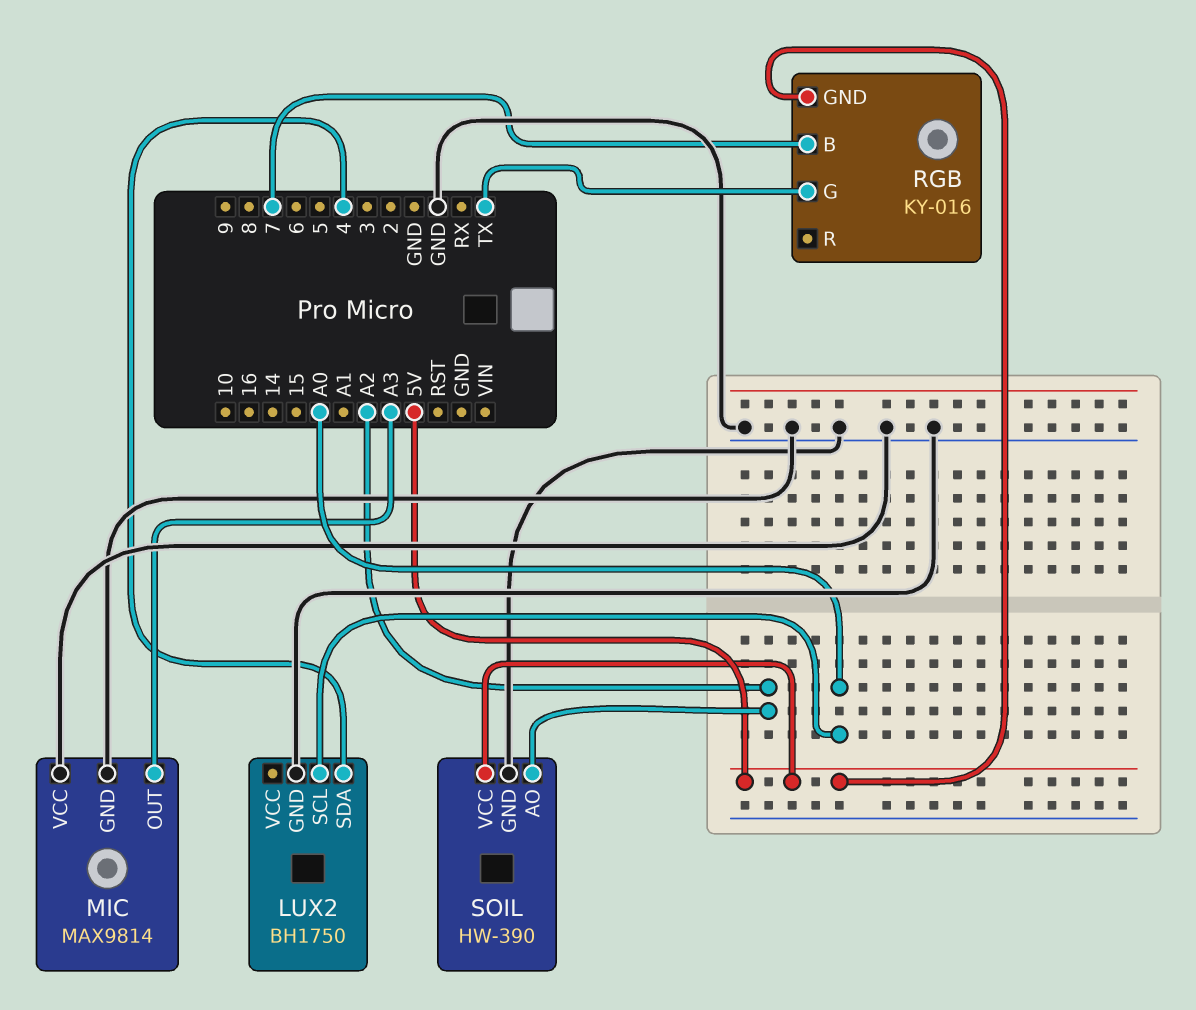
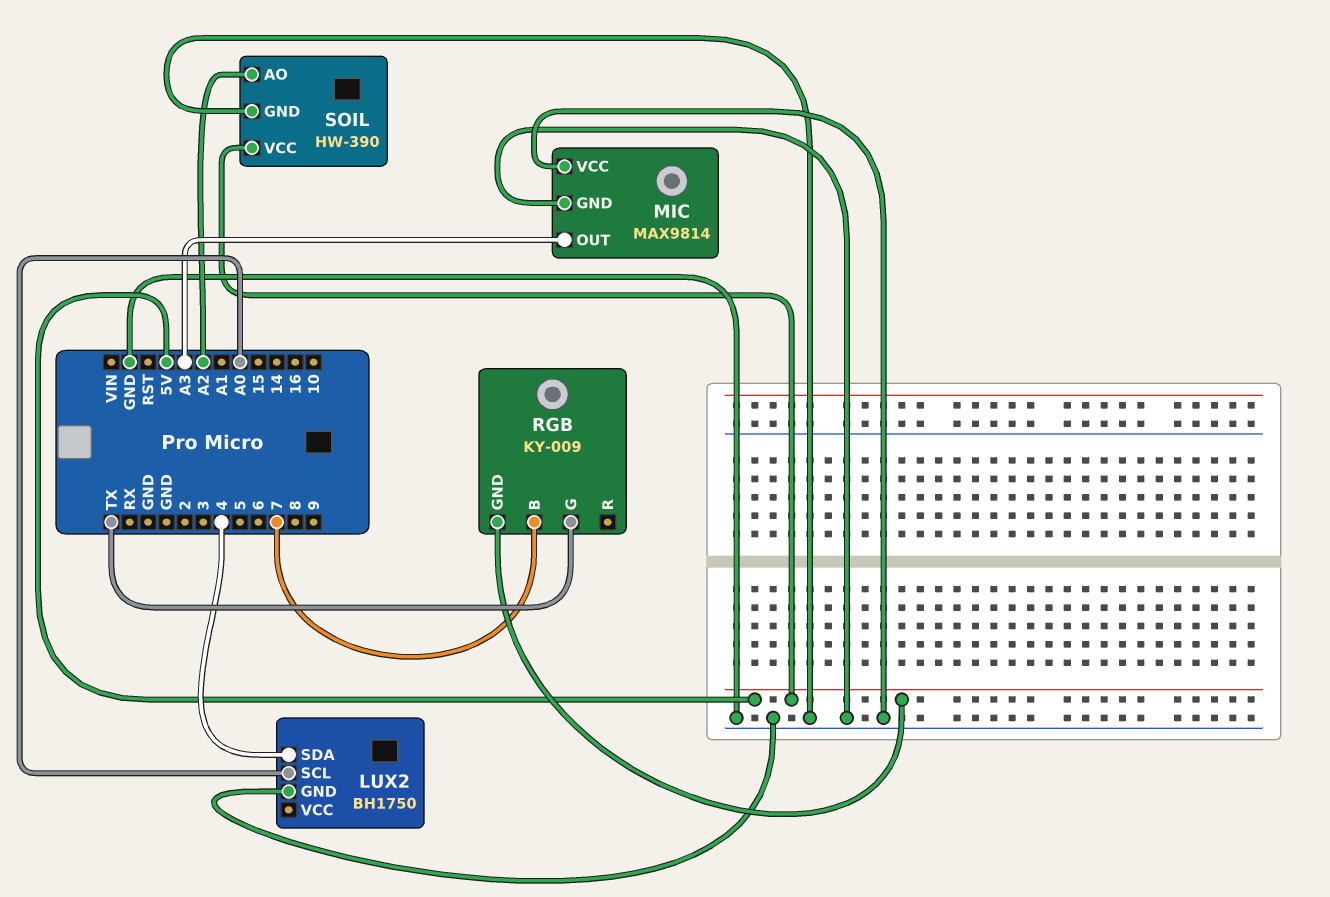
RGB: KY-016 -> KY-009

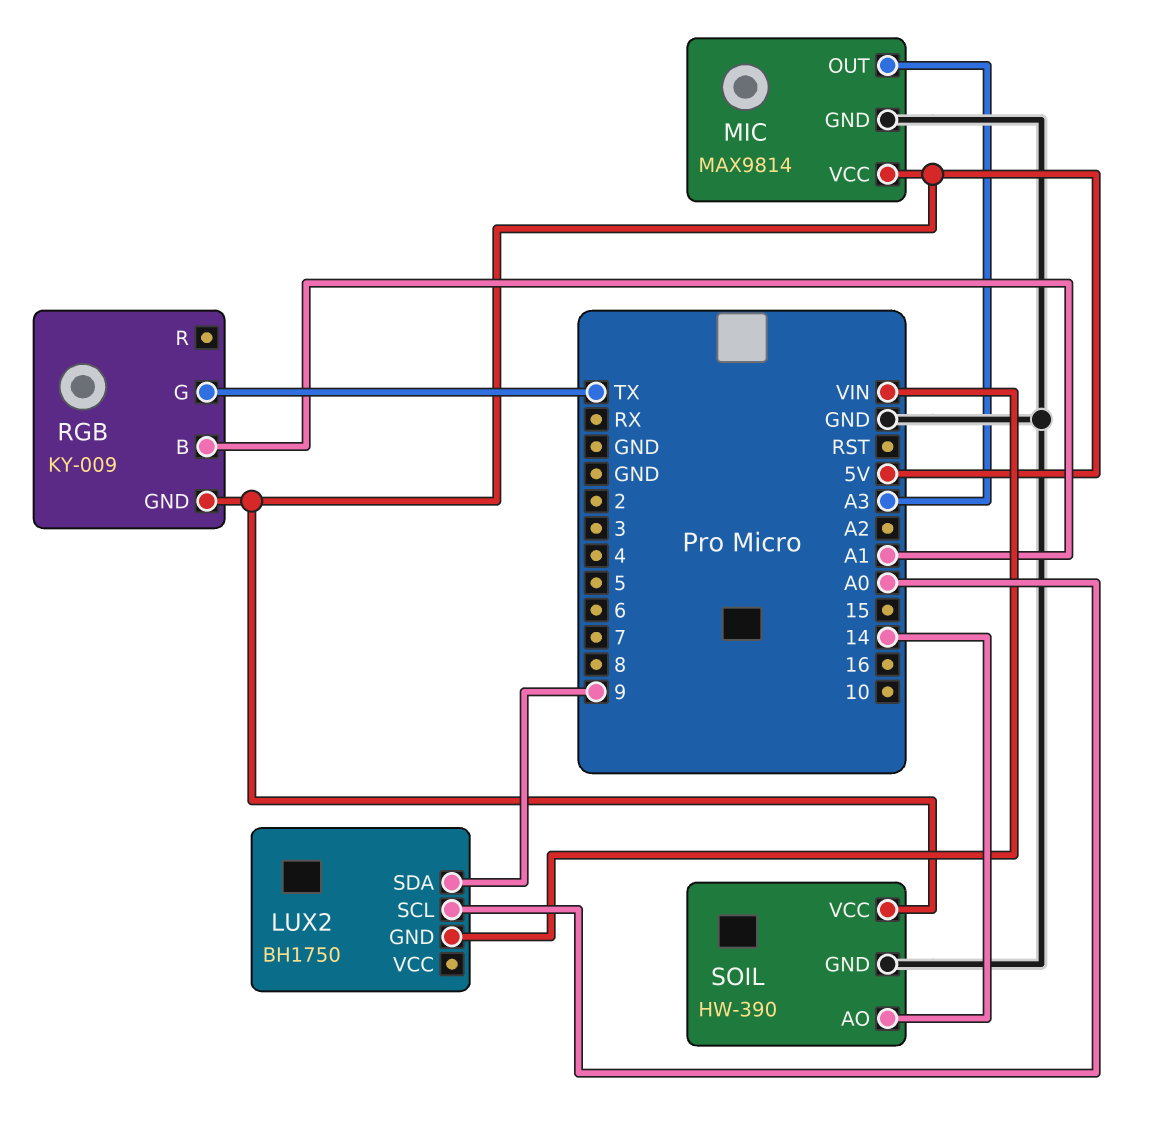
LUX2 pin GND: GND -> VIN
LUX2 pin SDA: 4 -> 9
MIC pin VCC: GND -> 5V
RGB pin B: 7 -> A1
SOIL pin AO: A2 -> 14

